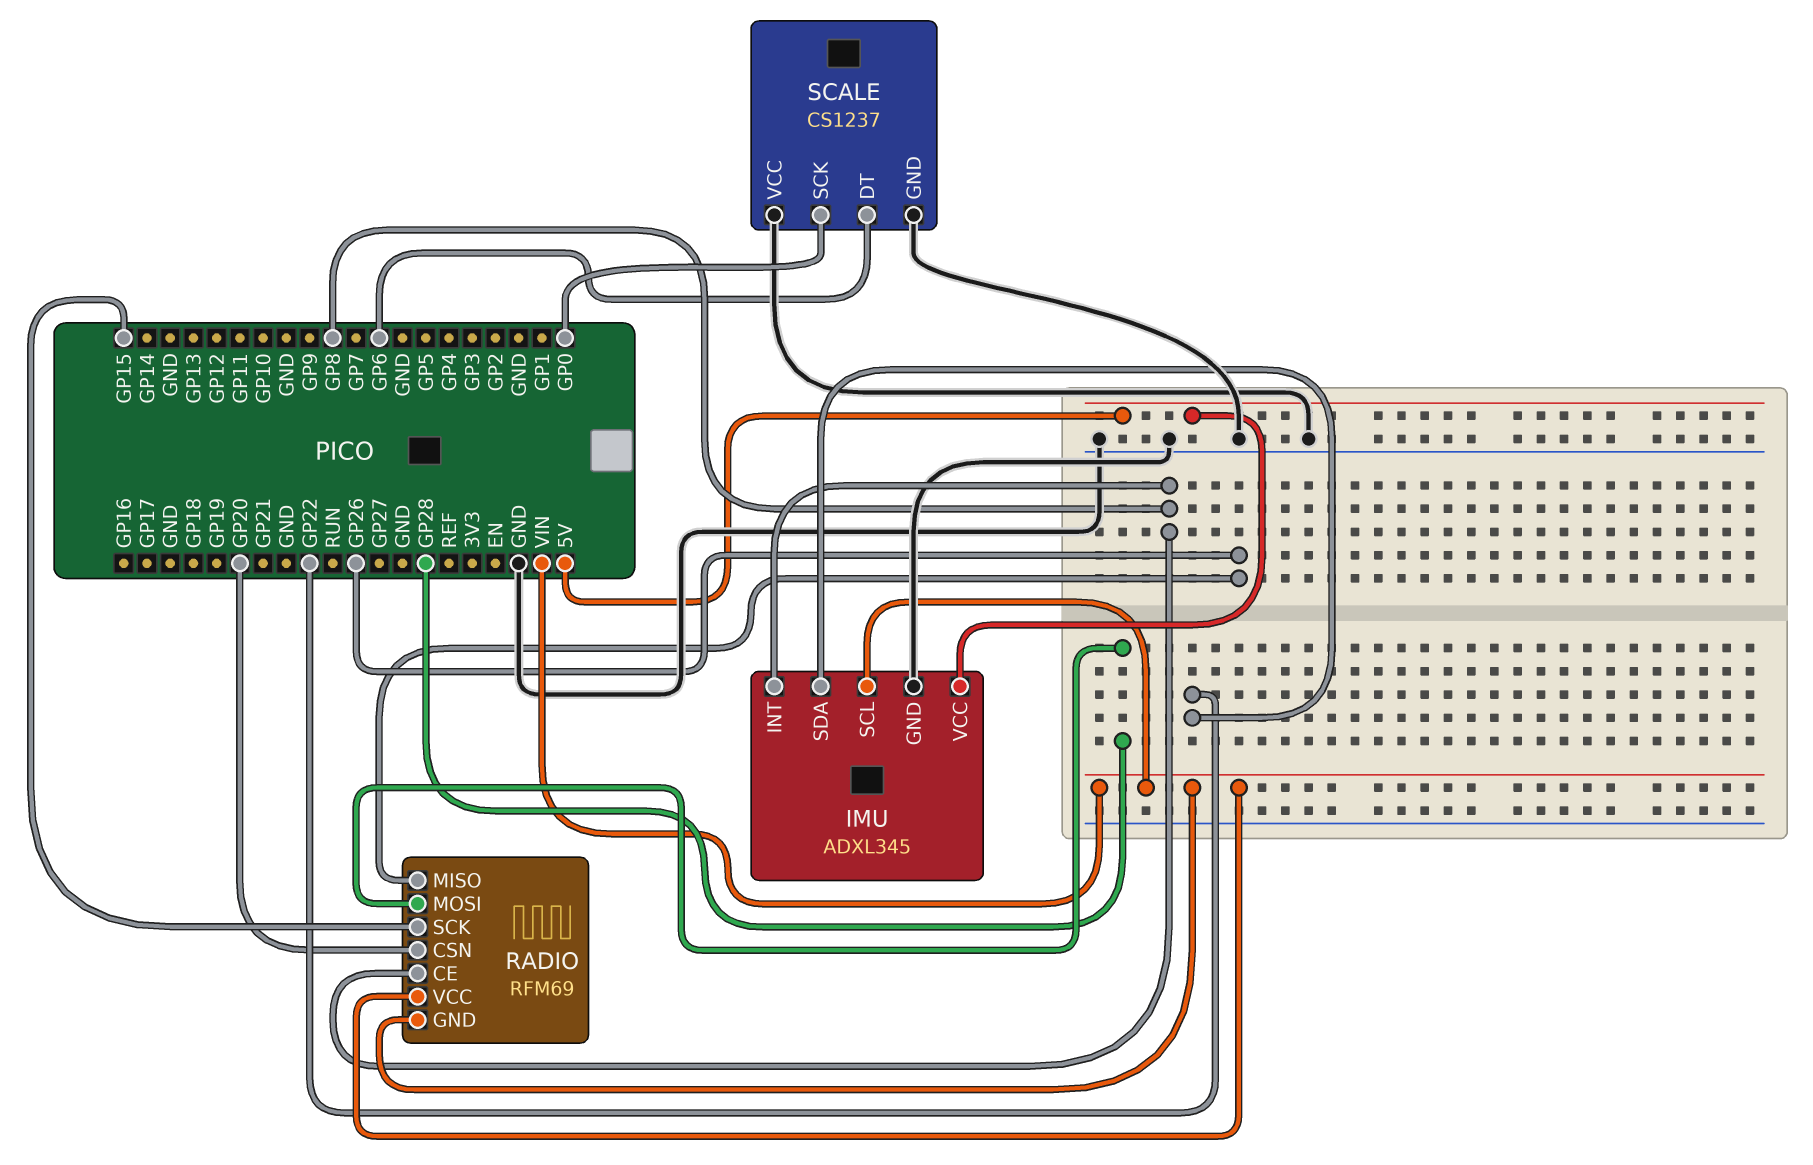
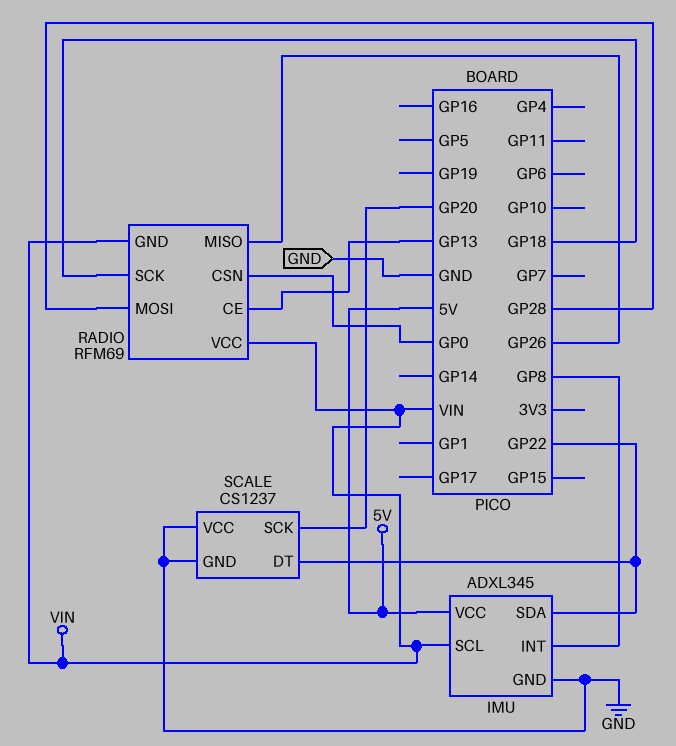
RADIO pin CE: GP8 -> GP13
RADIO pin CSN: GP20 -> GP0
RADIO pin SCK: GP15 -> GP18
SCALE pin DT: GP6 -> GP22
SCALE pin SCK: GP0 -> GP20

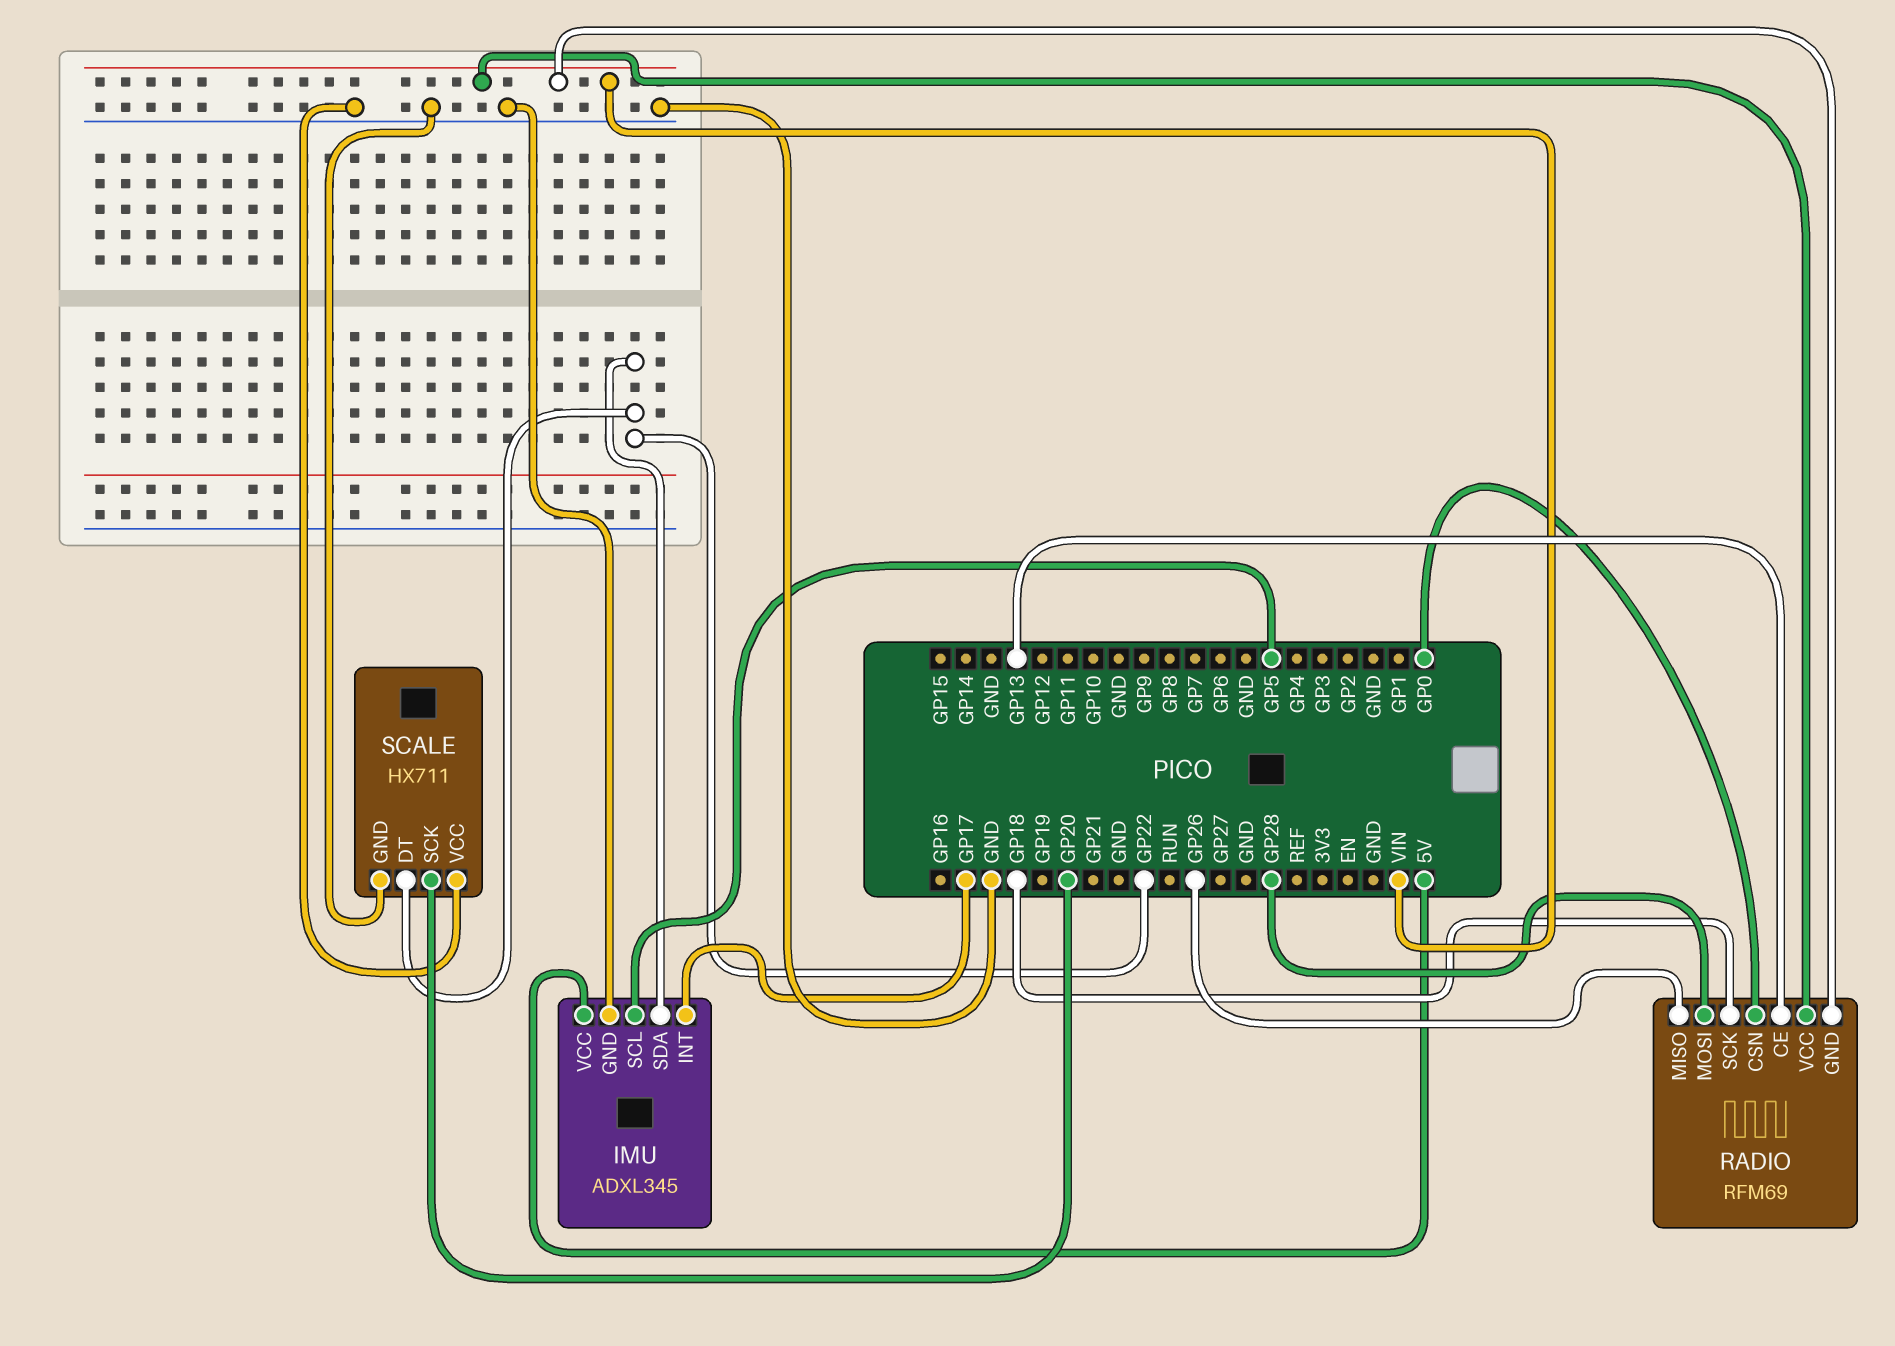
IMU pin INT: GP8 -> GP17
IMU pin SCL: VIN -> GP5
SCALE: CS1237 -> HX711

